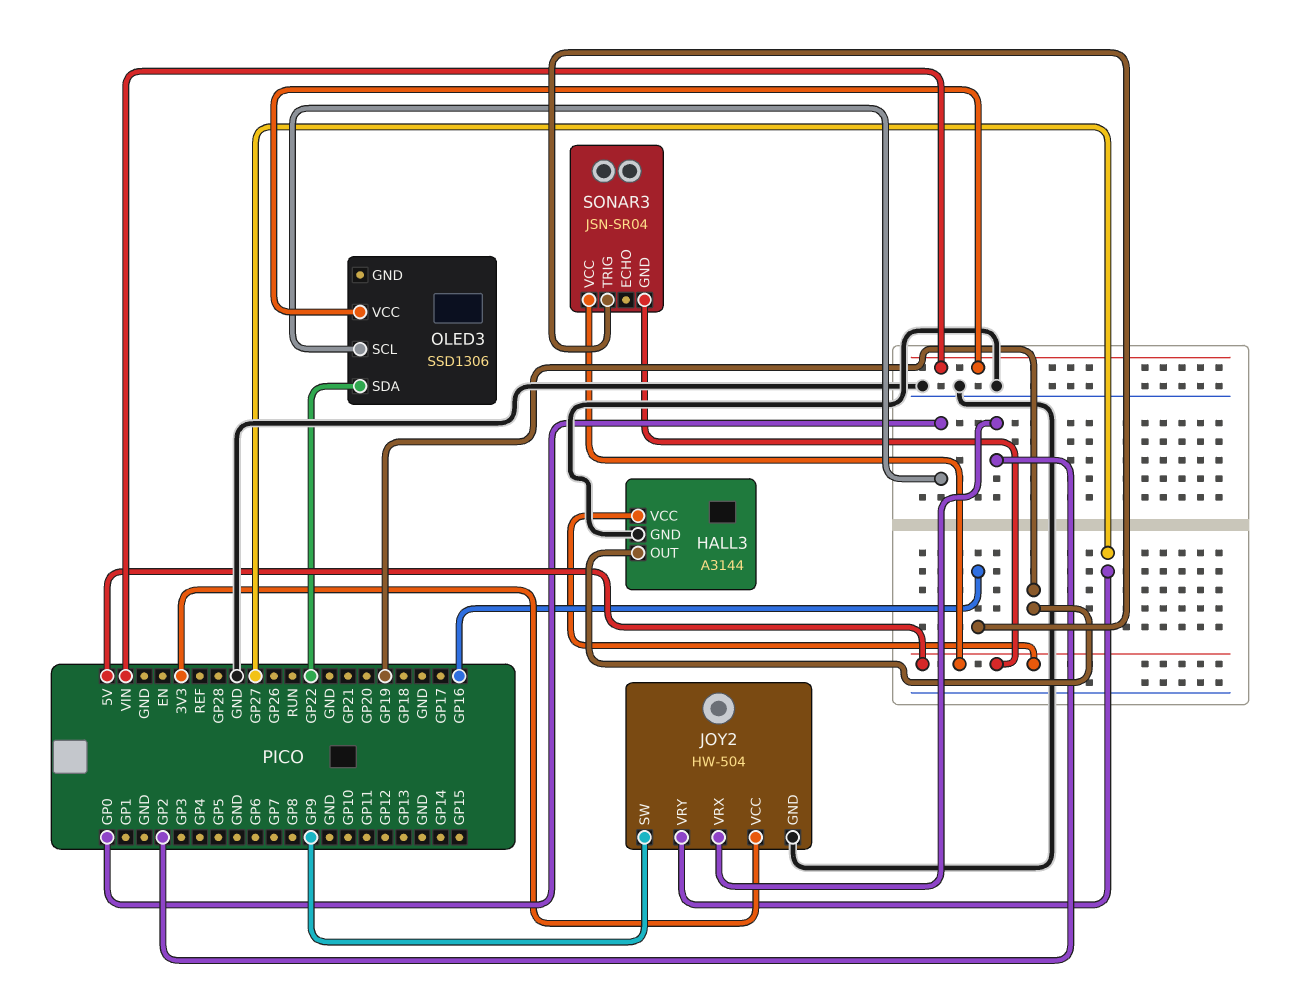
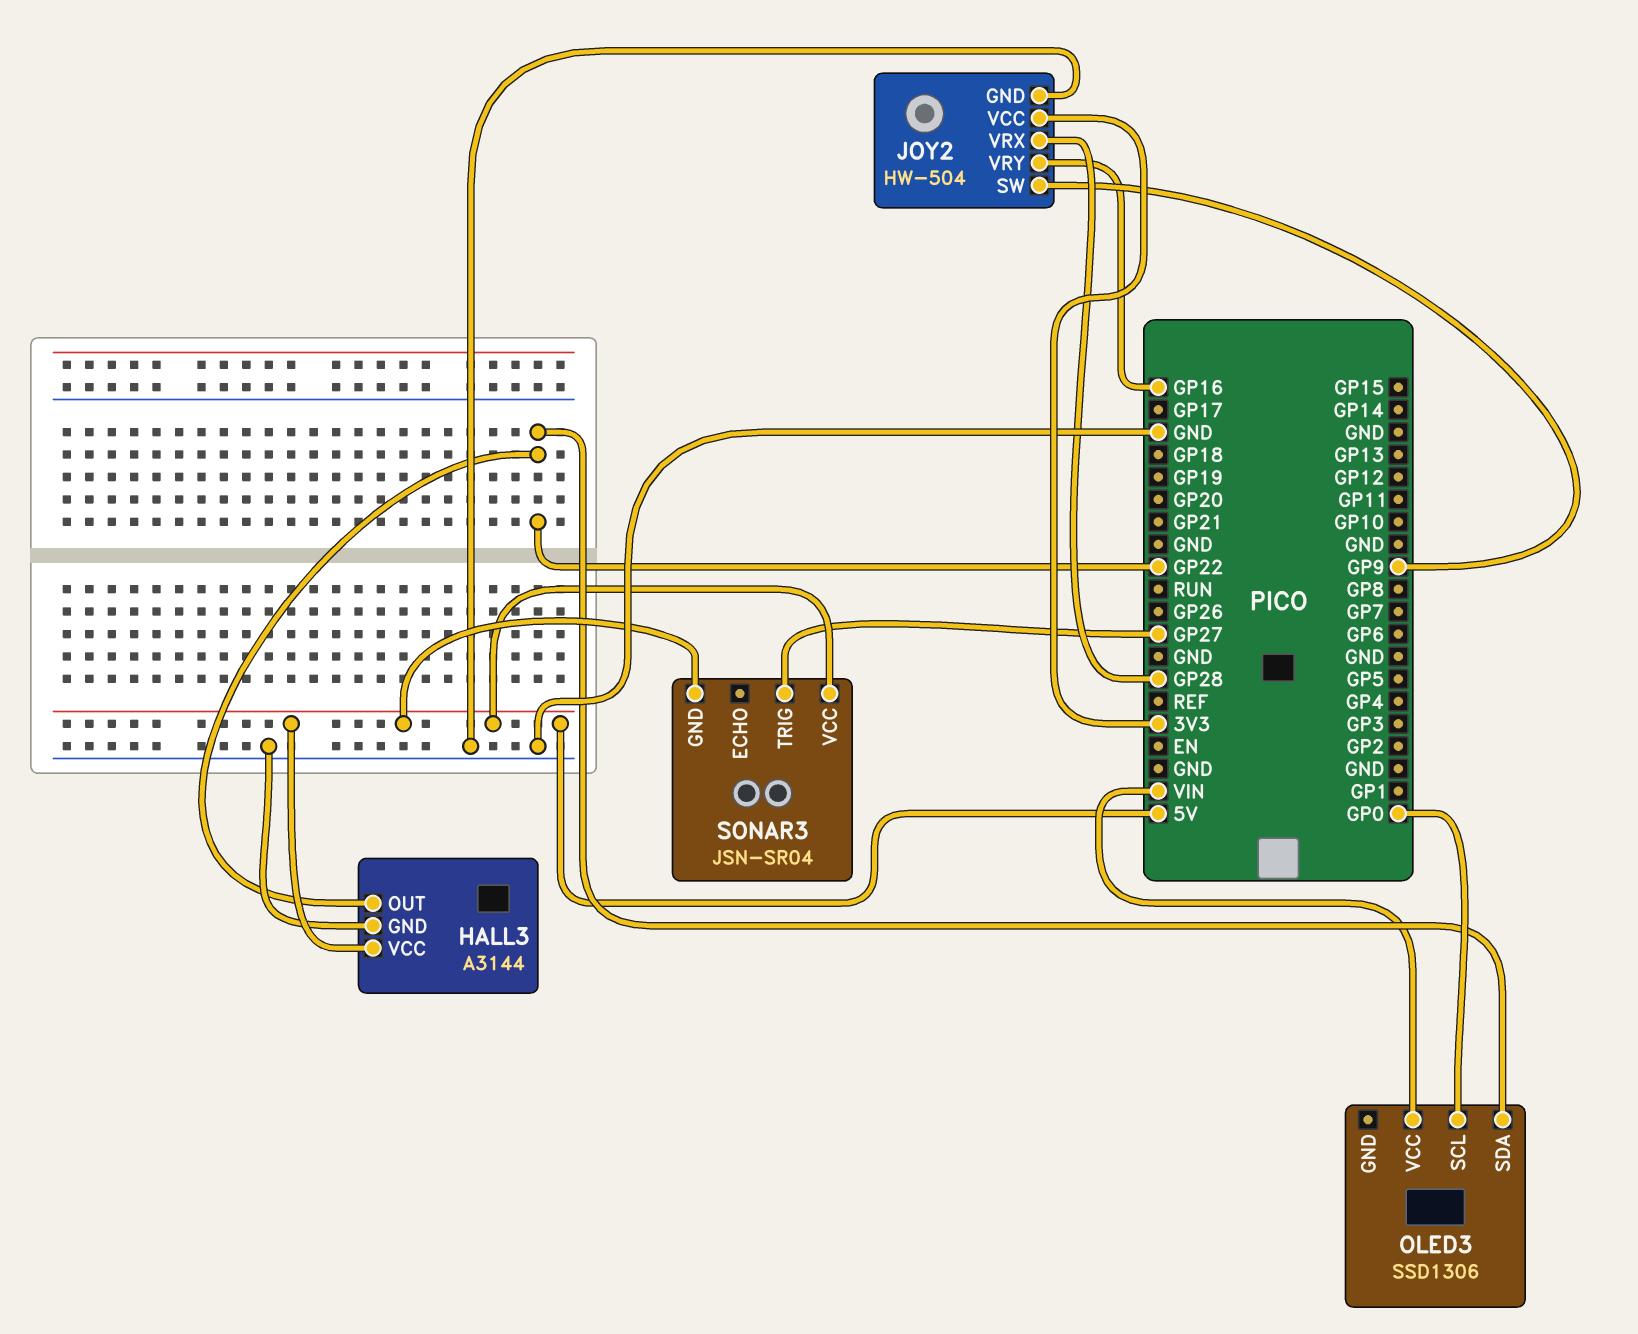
HALL3 pin OUT: GP19 -> GP22
JOY2 pin VRX: GP2 -> GP28
JOY2 pin VRY: GP27 -> GP16
SONAR3 pin TRIG: GP16 -> GP27

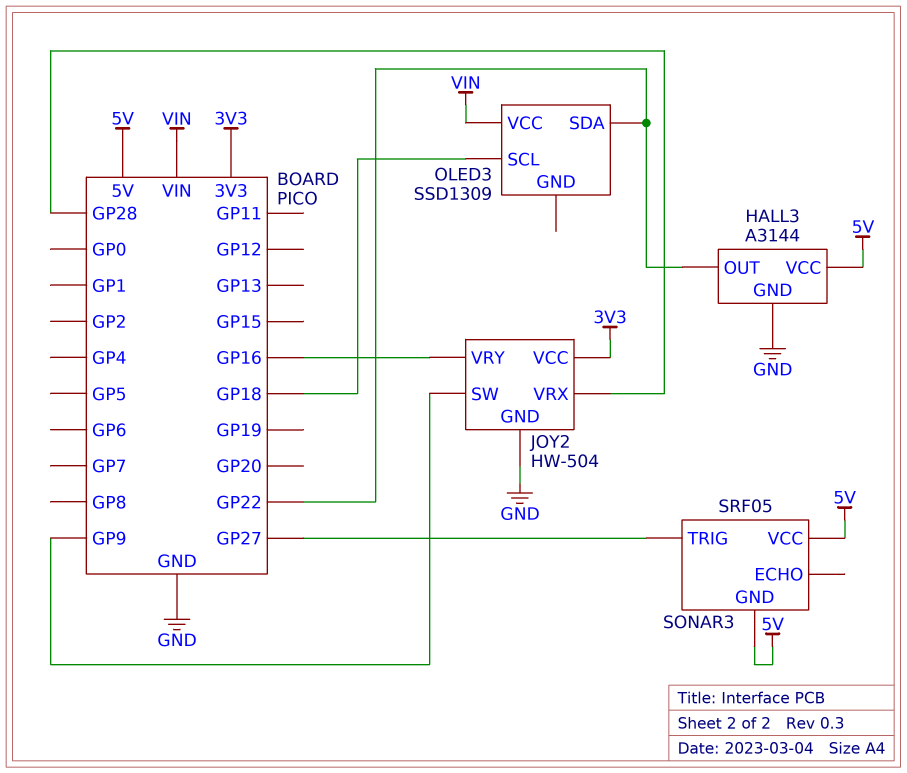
OLED3: SSD1306 -> SSD1309
OLED3 pin SCL: GP0 -> GP18
SONAR3: JSN-SR04 -> SRF05

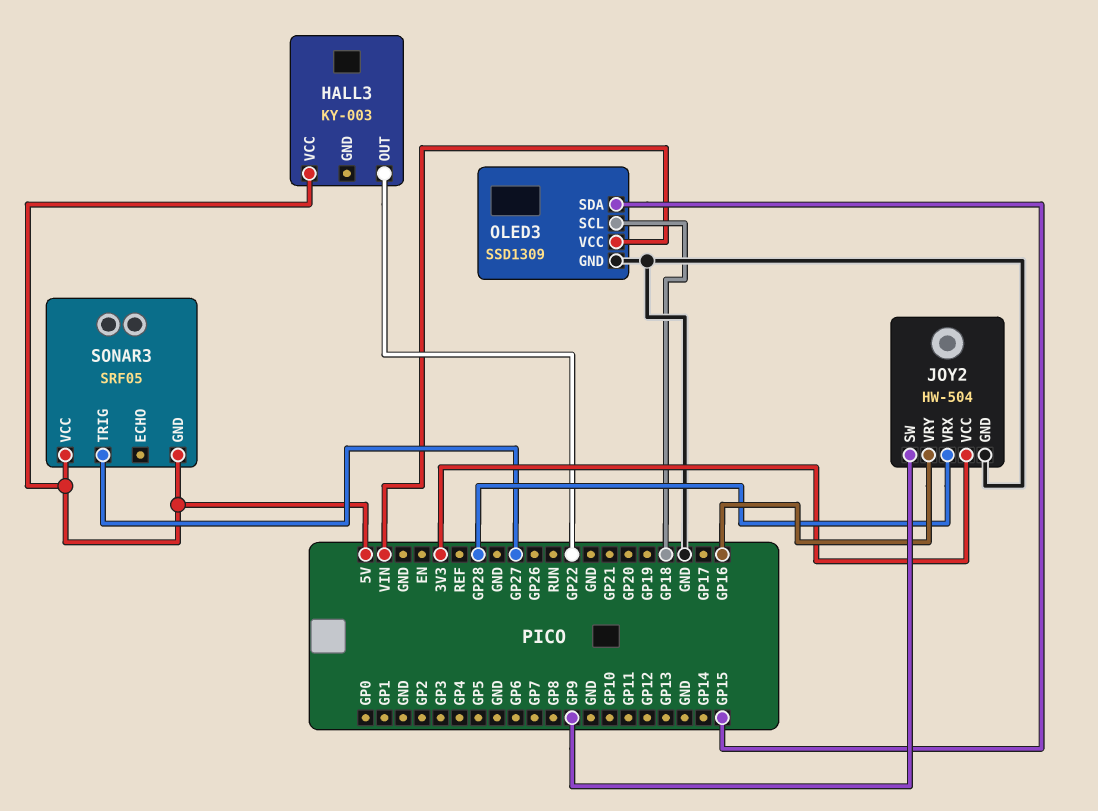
HALL3: A3144 -> KY-003
HALL3 pin GND: GND -> none
OLED3 pin GND: none -> GND
OLED3 pin SDA: GP22 -> GP15

